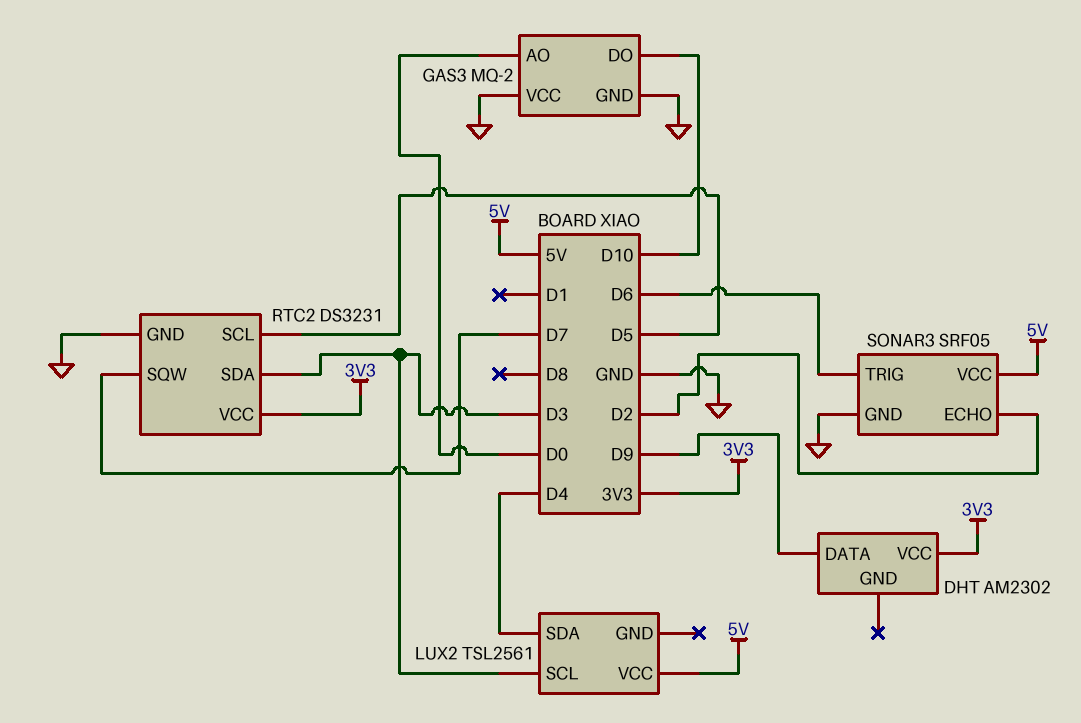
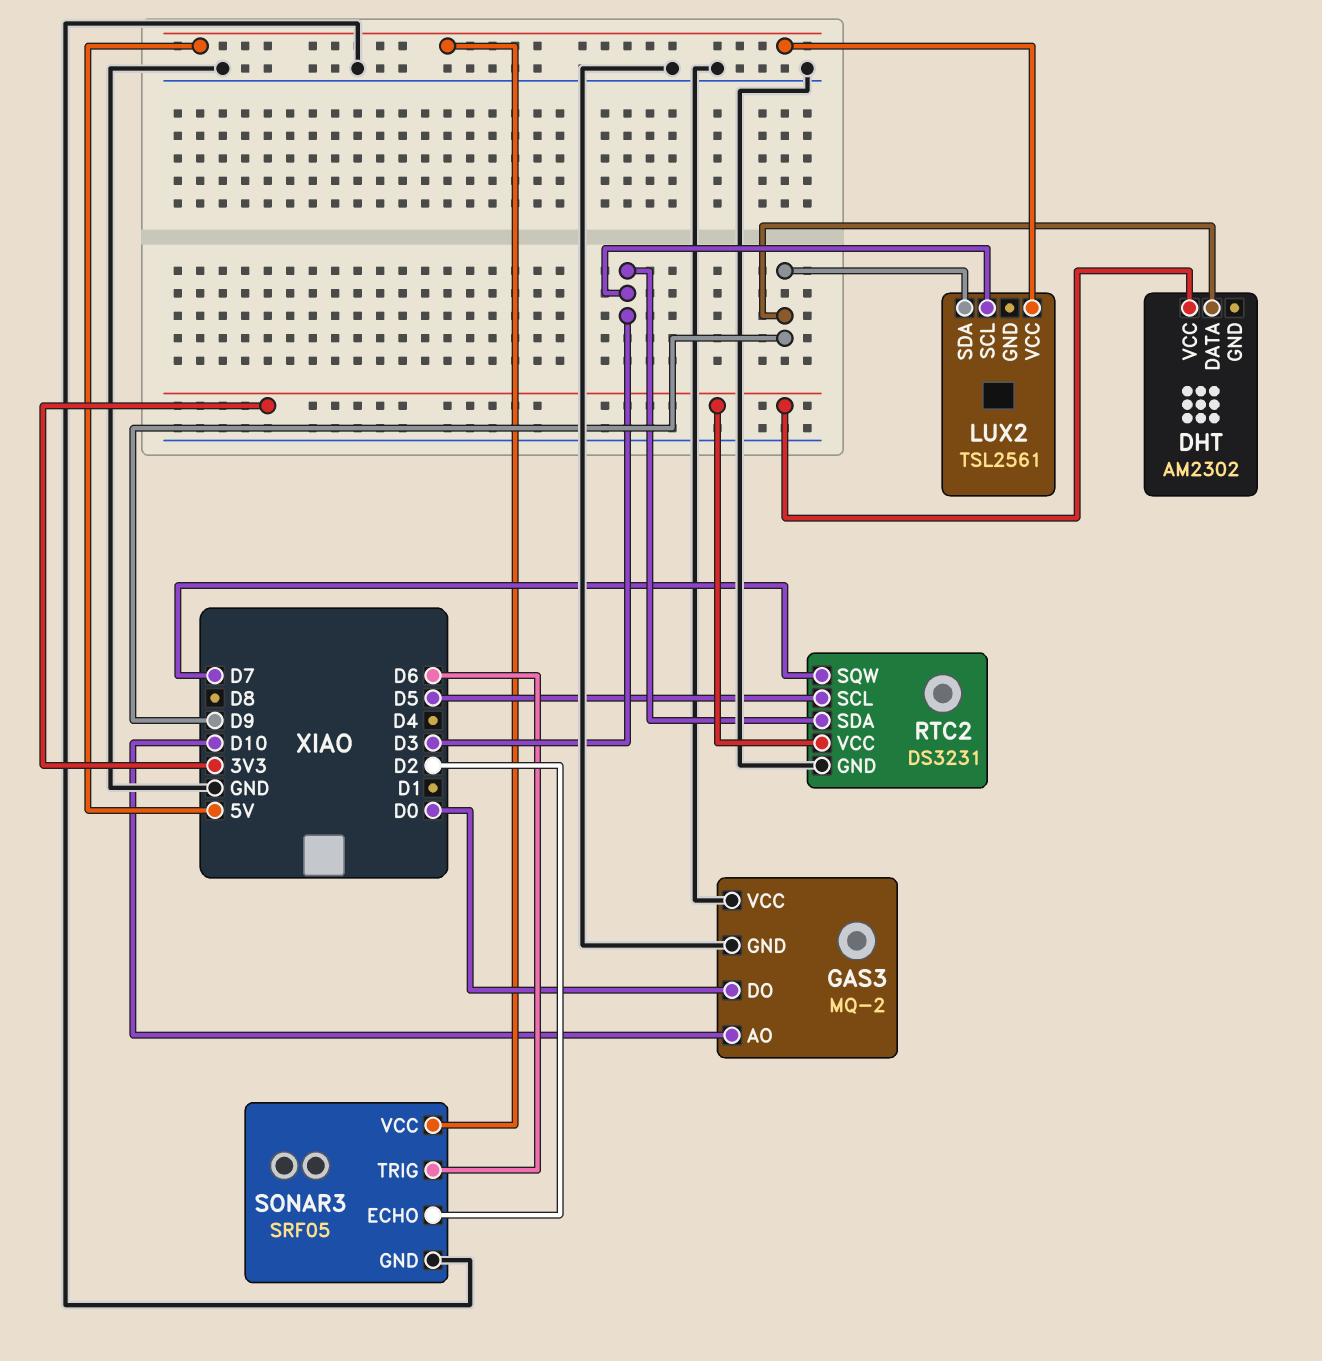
GAS3 pin AO: D0 -> D10
GAS3 pin DO: D10 -> D0
LUX2 pin SDA: D4 -> D9

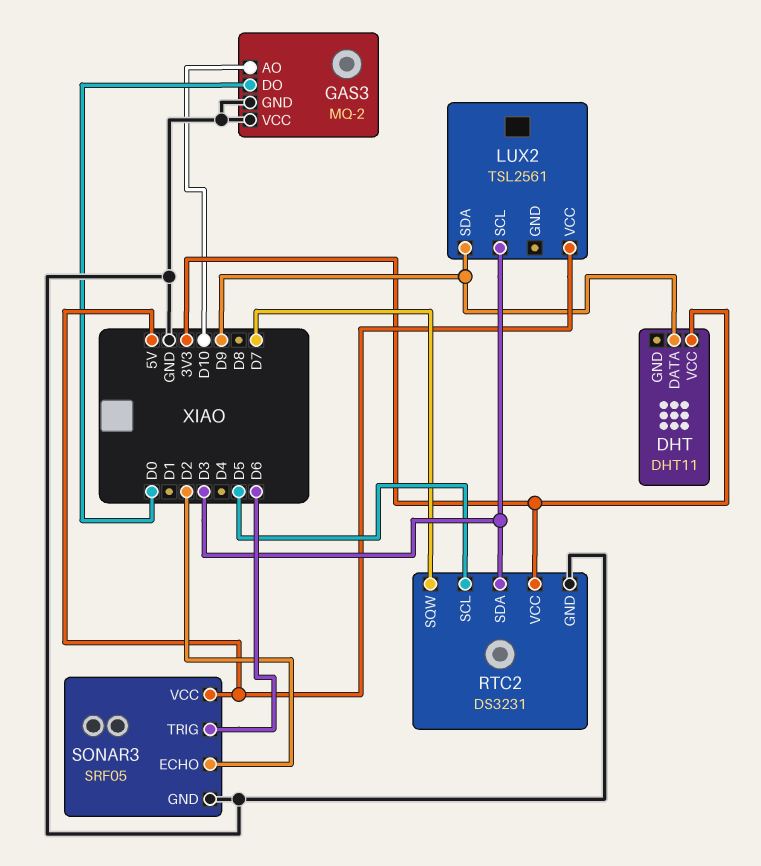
DHT: AM2302 -> DHT11

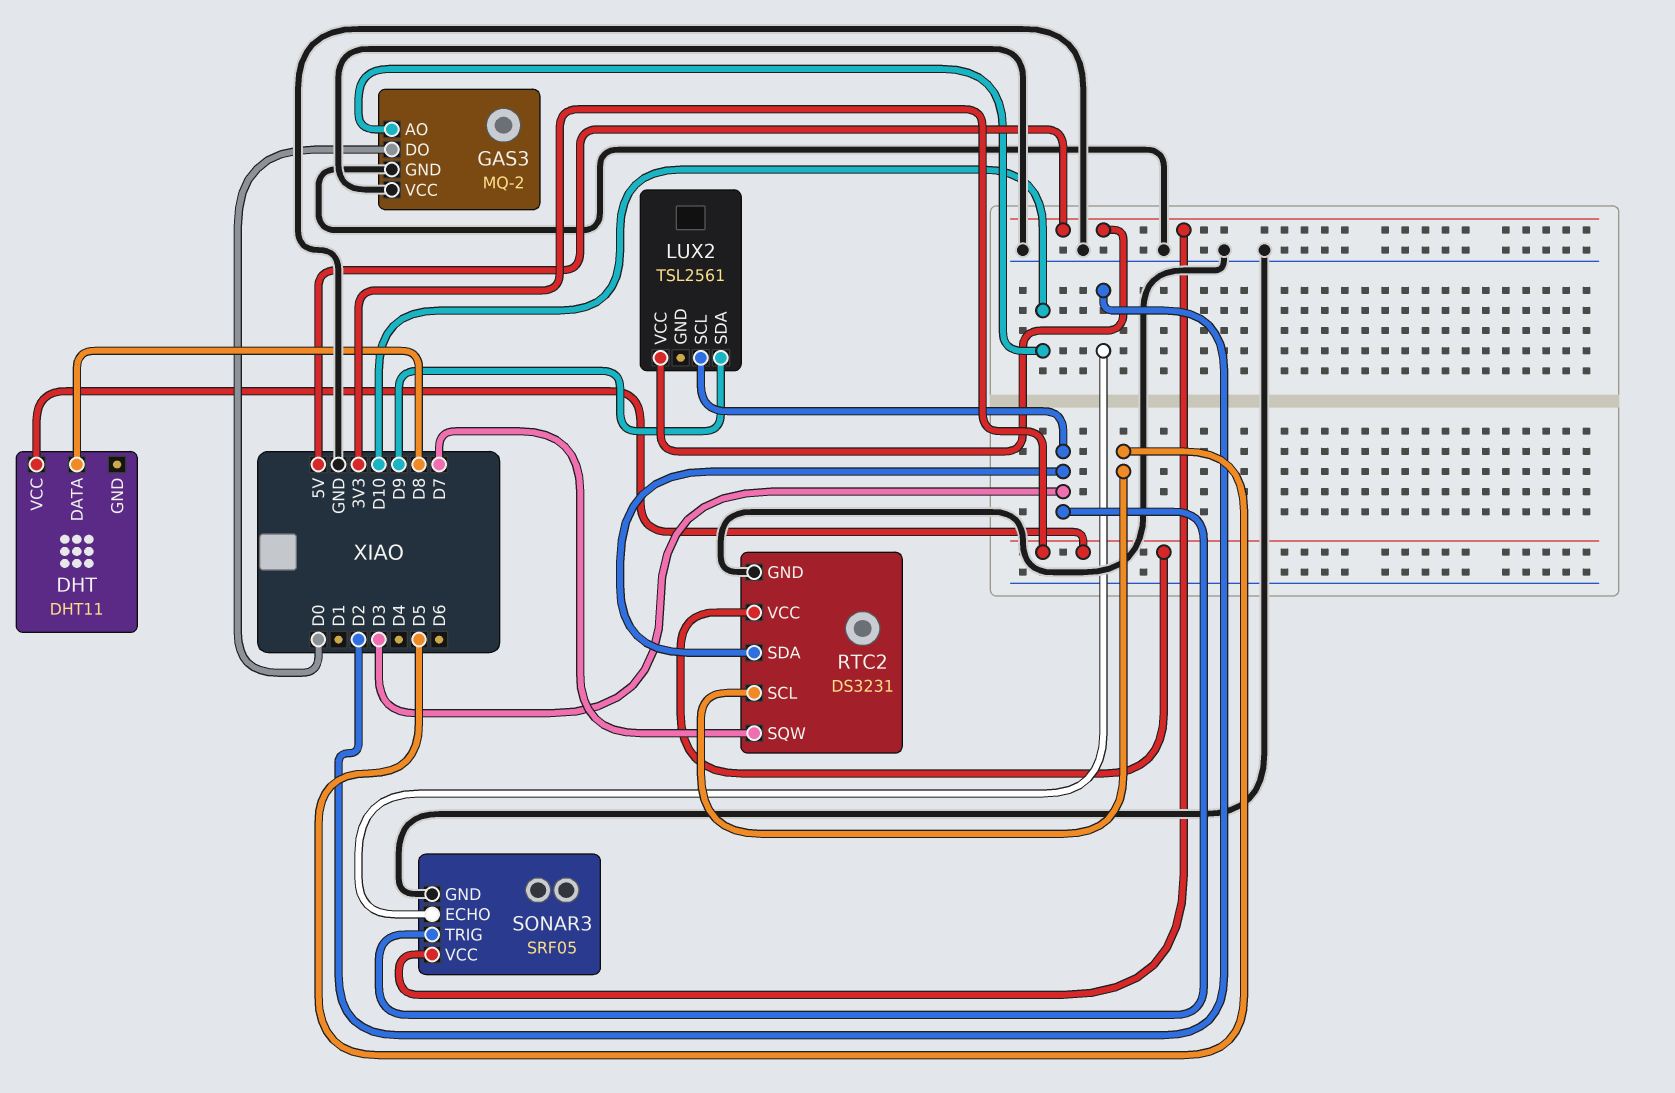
DHT pin DATA: D9 -> D8
SONAR3 pin TRIG: D6 -> D3

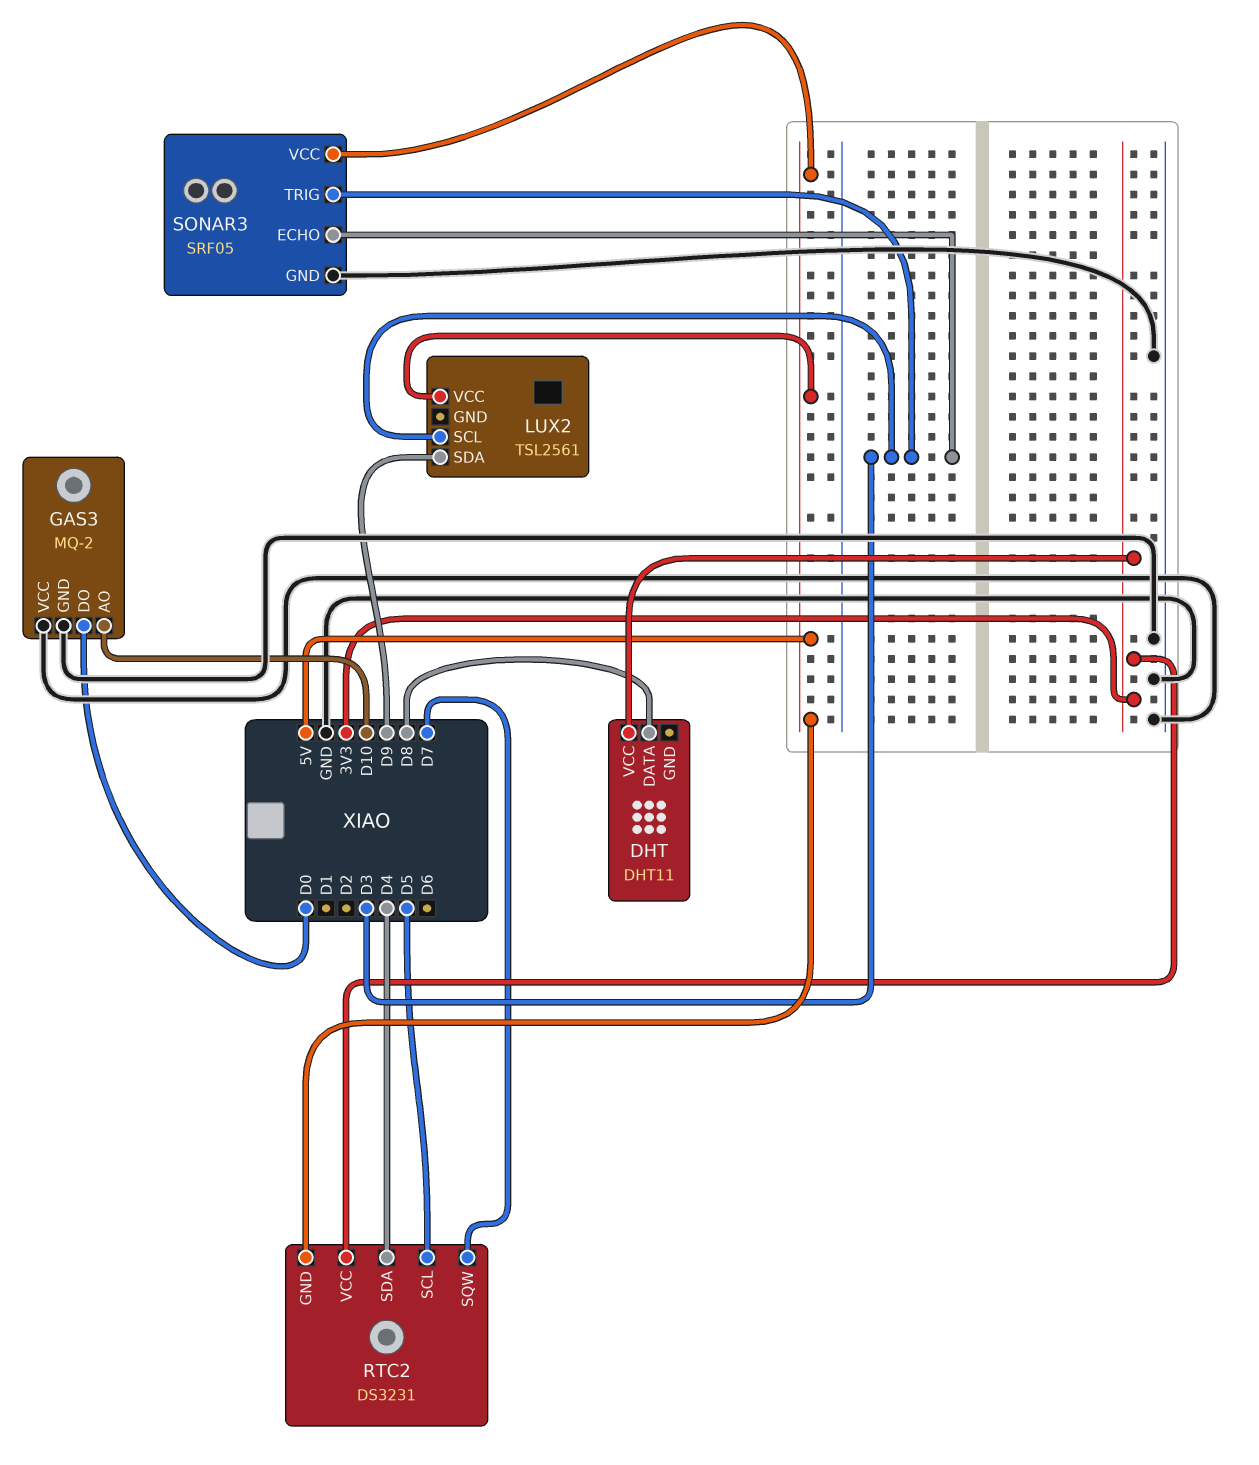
RTC2 pin GND: GND -> 5V
RTC2 pin SDA: D3 -> D4
SONAR3 pin ECHO: D2 -> D3

